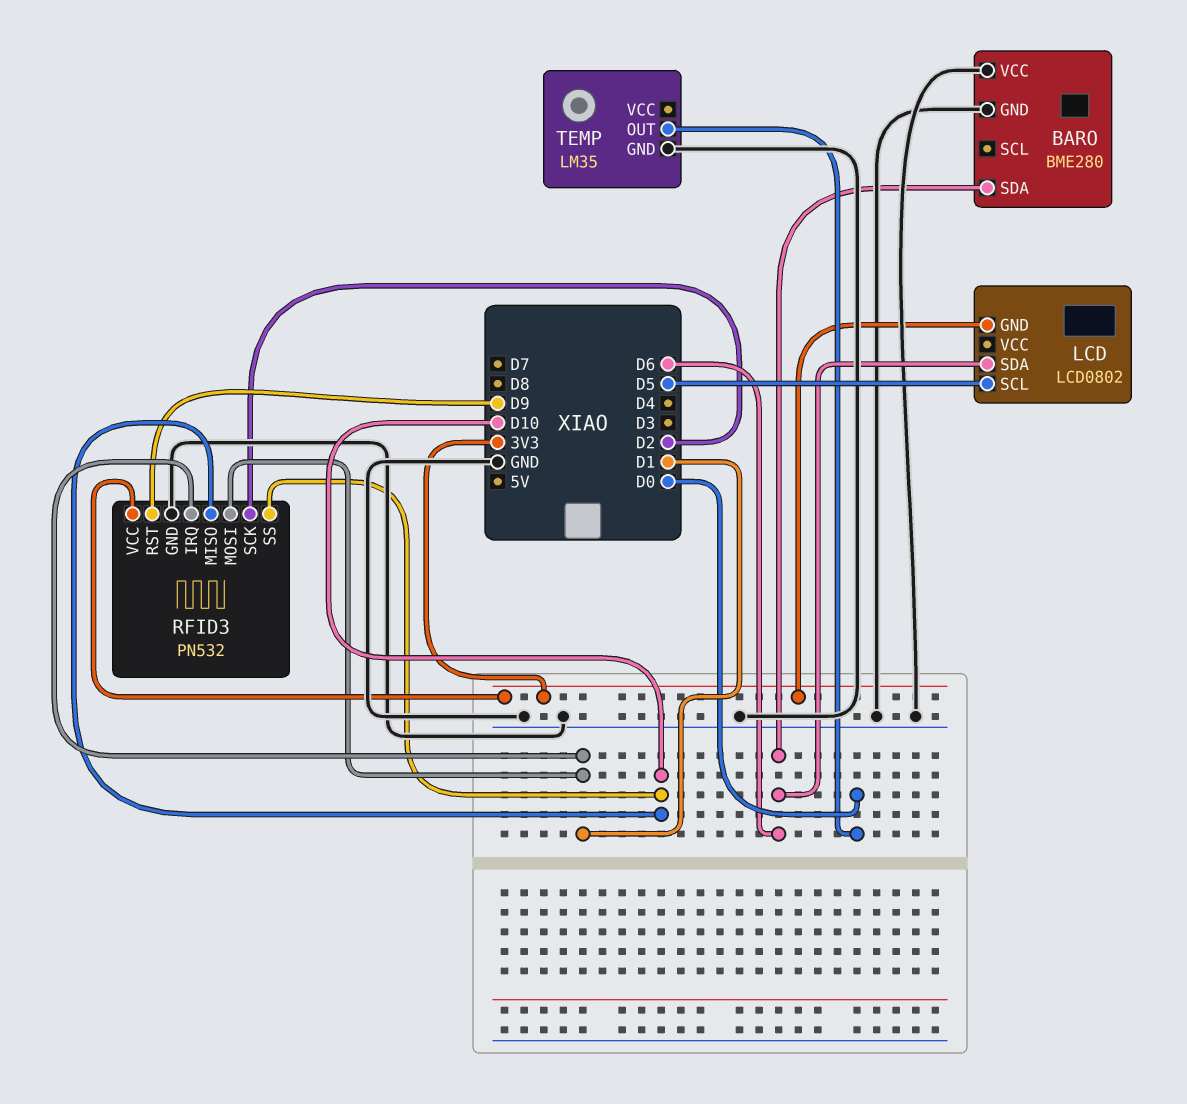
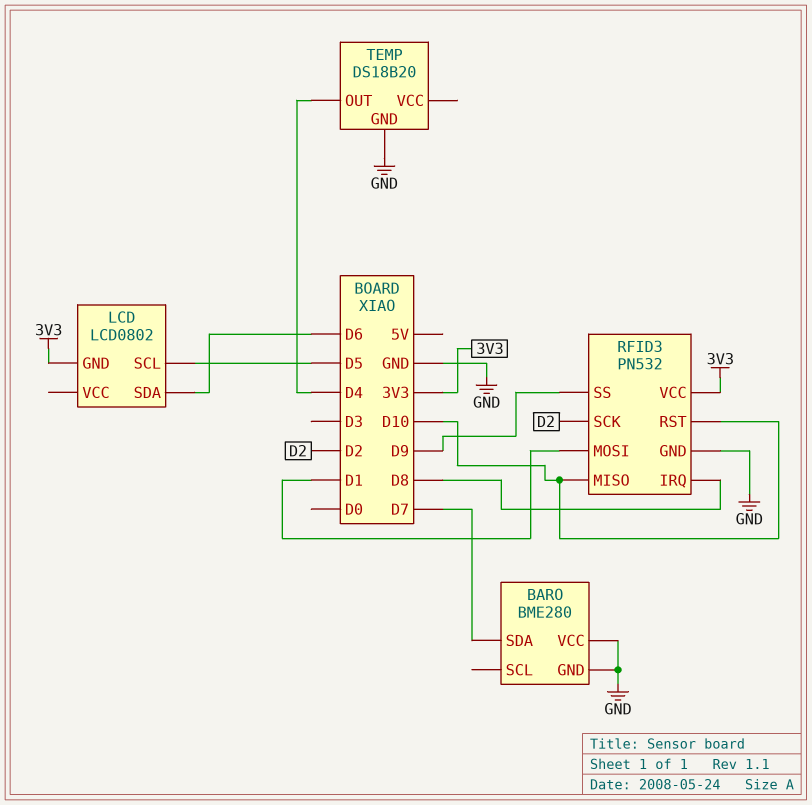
BARO pin SDA: D6 -> D7
RFID3 pin IRQ: D1 -> D8
RFID3 pin RST: D9 -> D10
RFID3 pin SS: D10 -> D9
TEMP: LM35 -> DS18B20
TEMP pin OUT: D0 -> D4

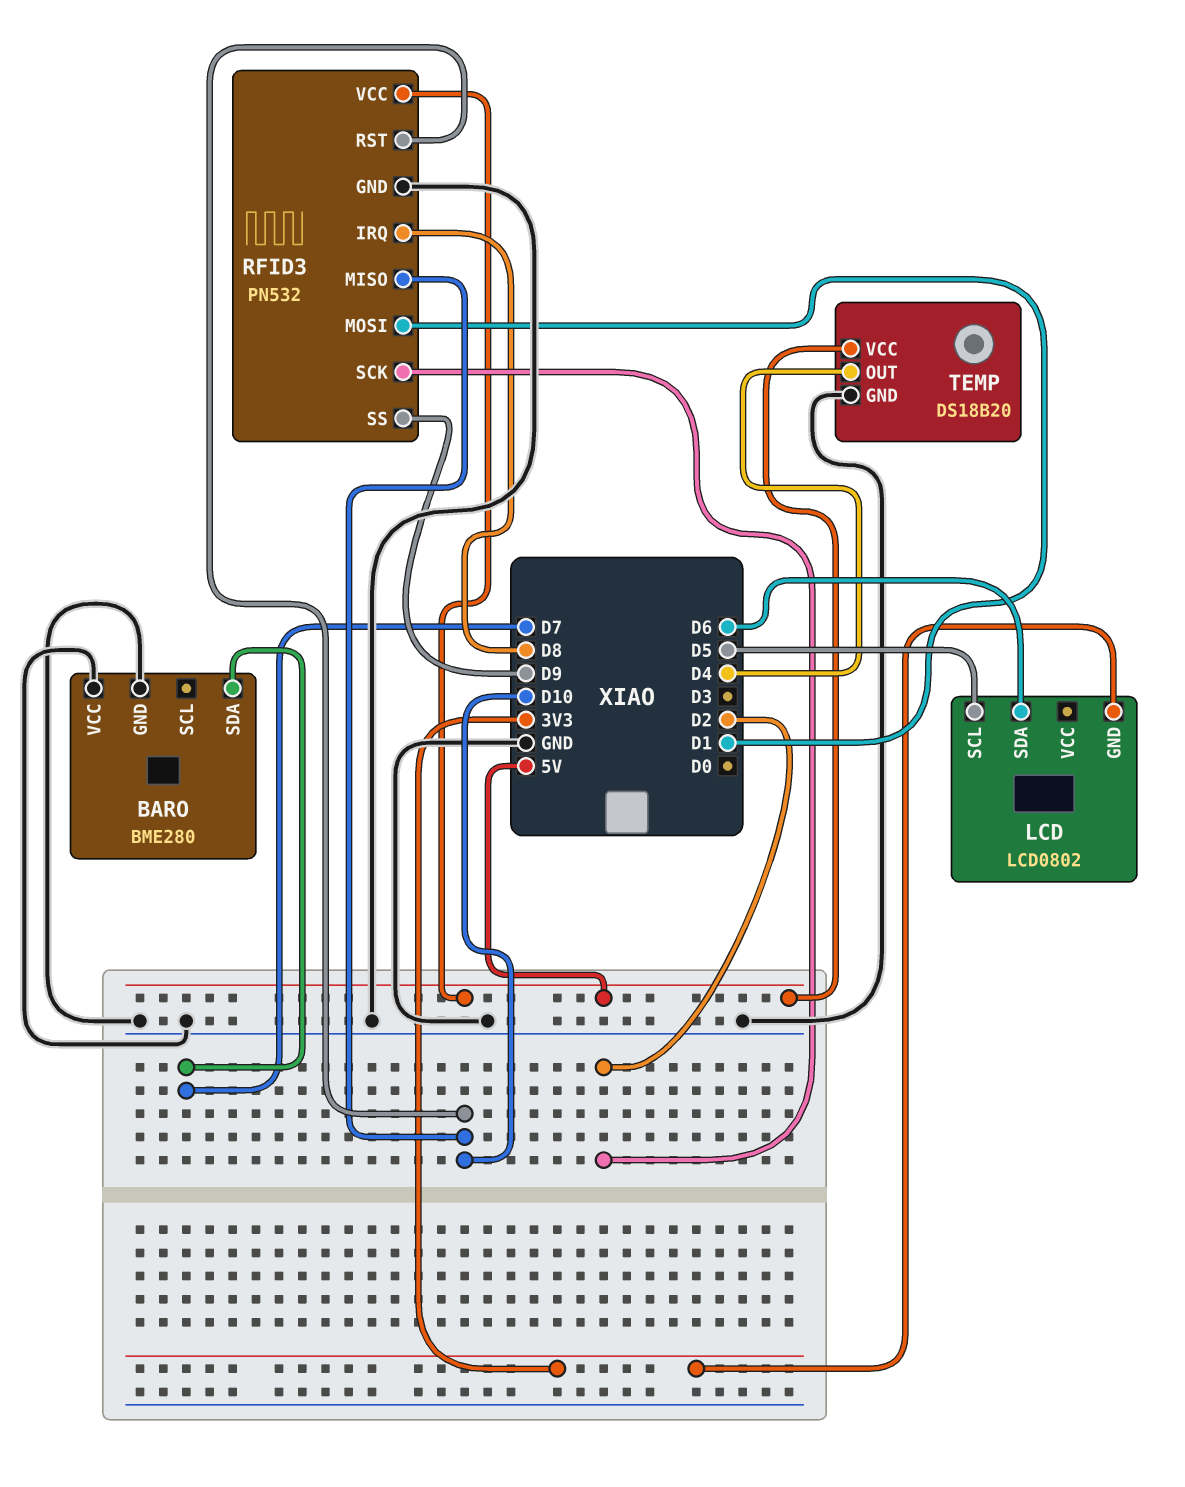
RFID3 pin VCC: 3V3 -> 5V
TEMP pin VCC: none -> 5V

